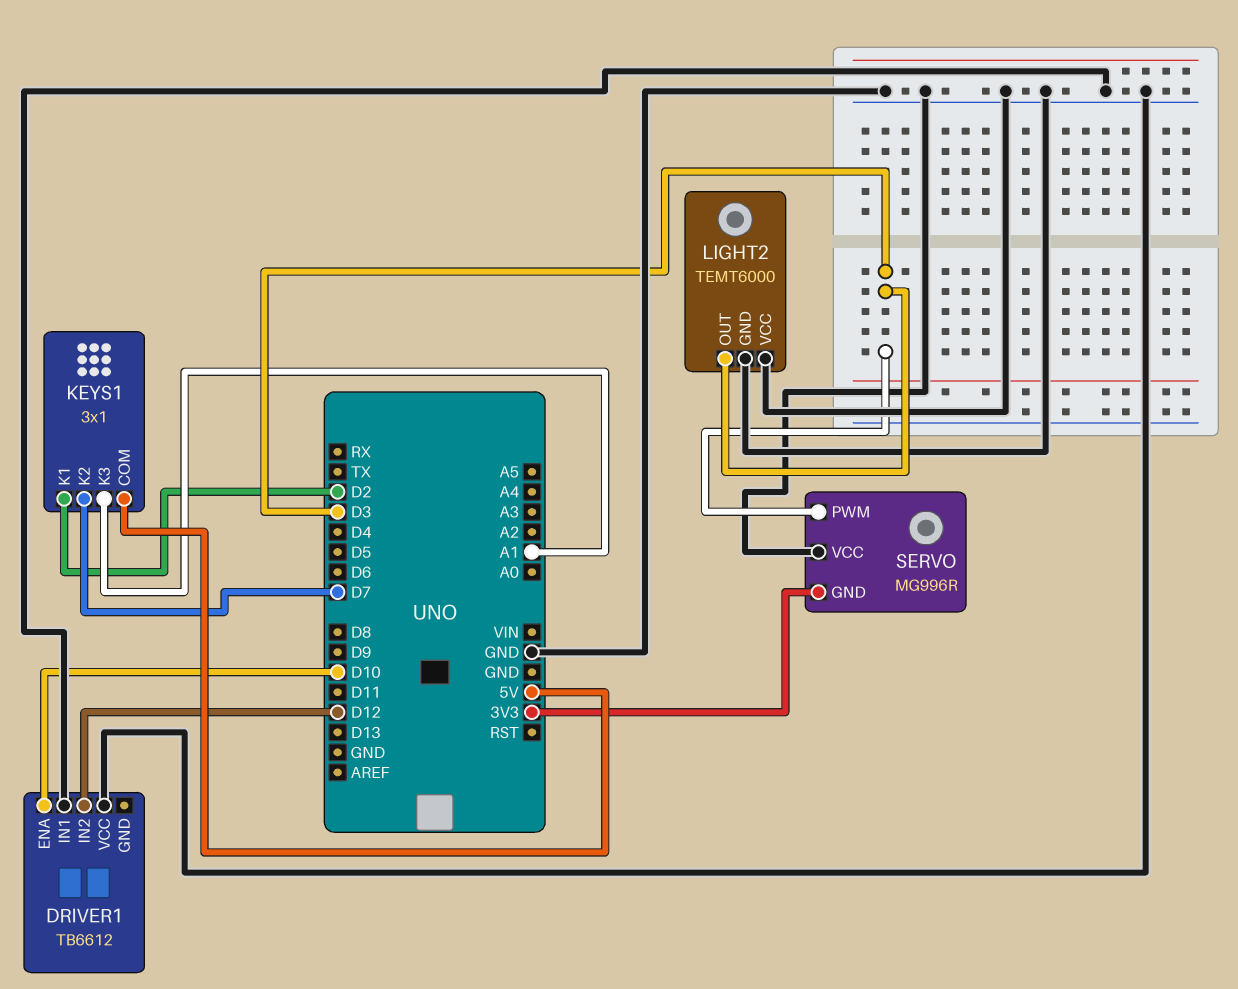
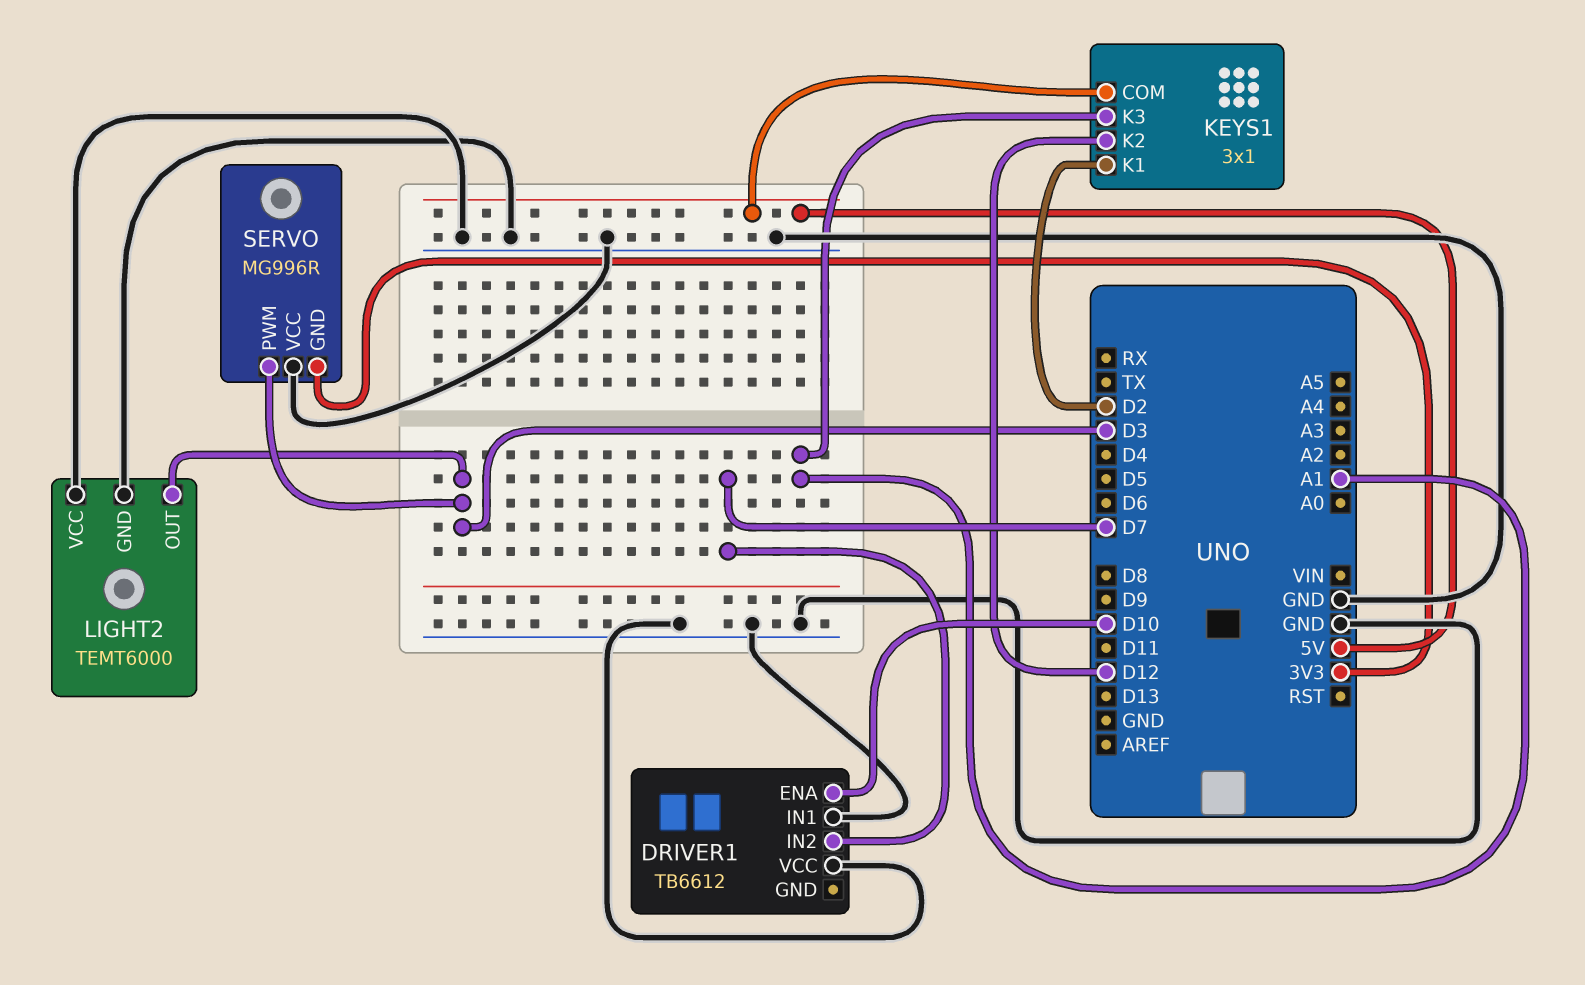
DRIVER1 pin IN2: D12 -> D7
KEYS1 pin K2: D7 -> D12

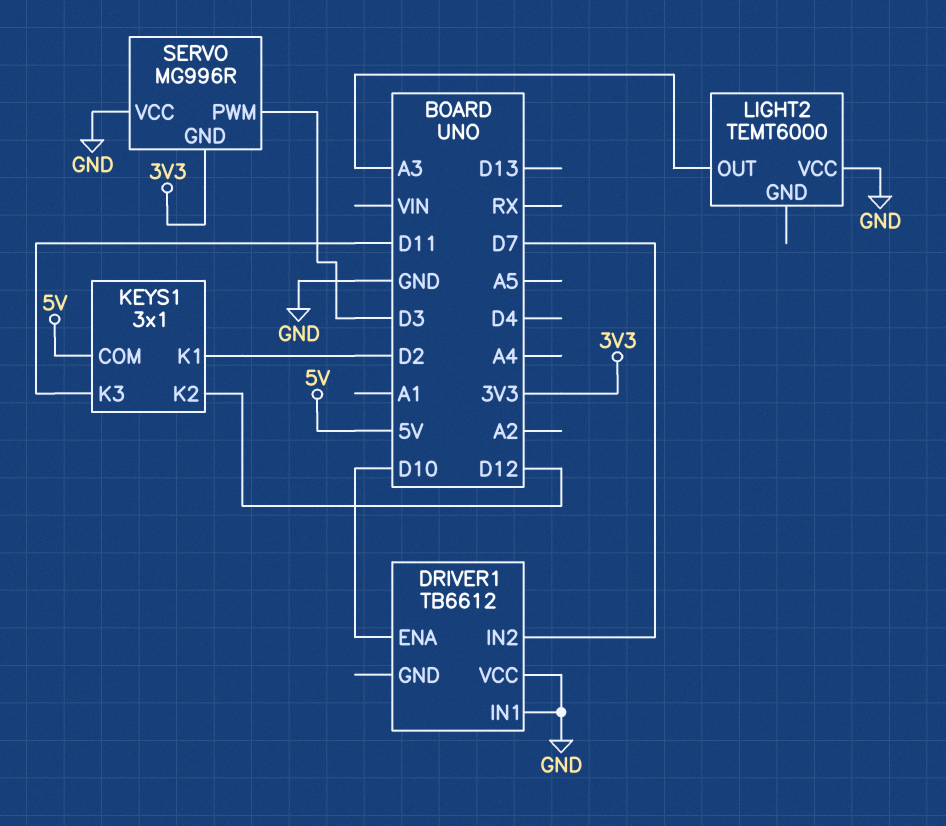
KEYS1 pin K3: A1 -> D11
LIGHT2 pin GND: GND -> none
LIGHT2 pin OUT: D3 -> A3

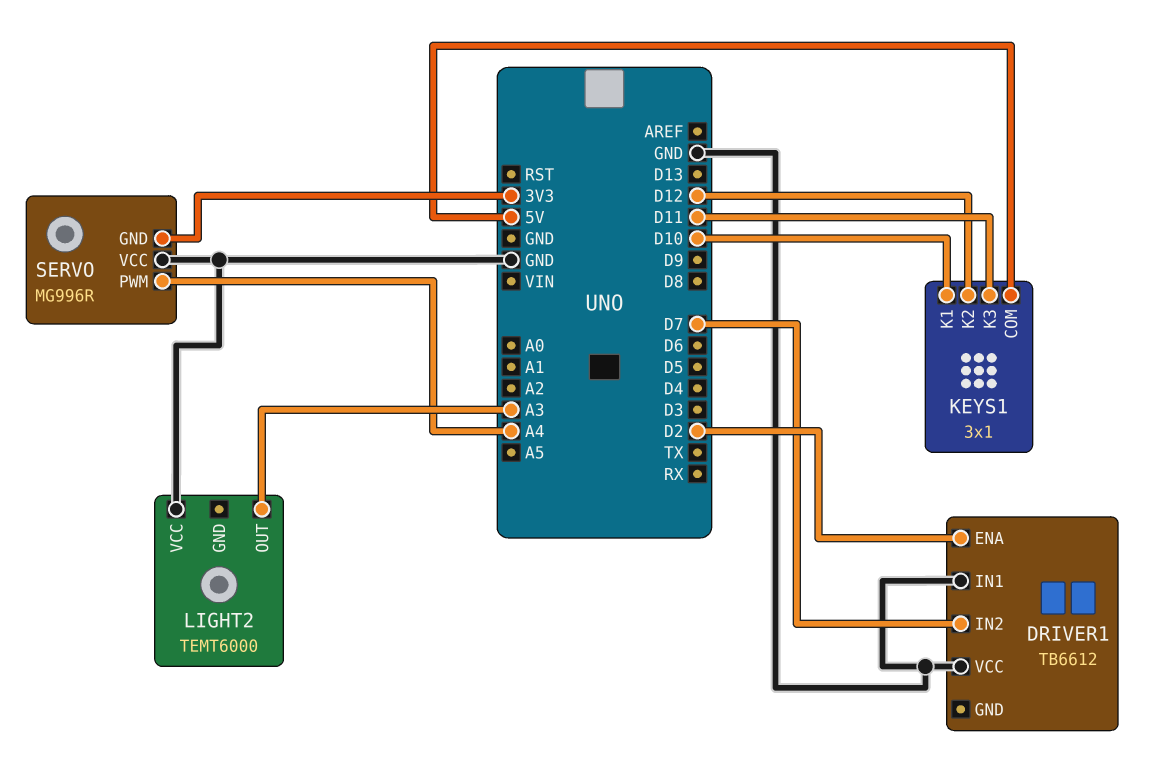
DRIVER1 pin ENA: D10 -> D2
KEYS1 pin K1: D2 -> D10
SERVO pin PWM: D3 -> A4

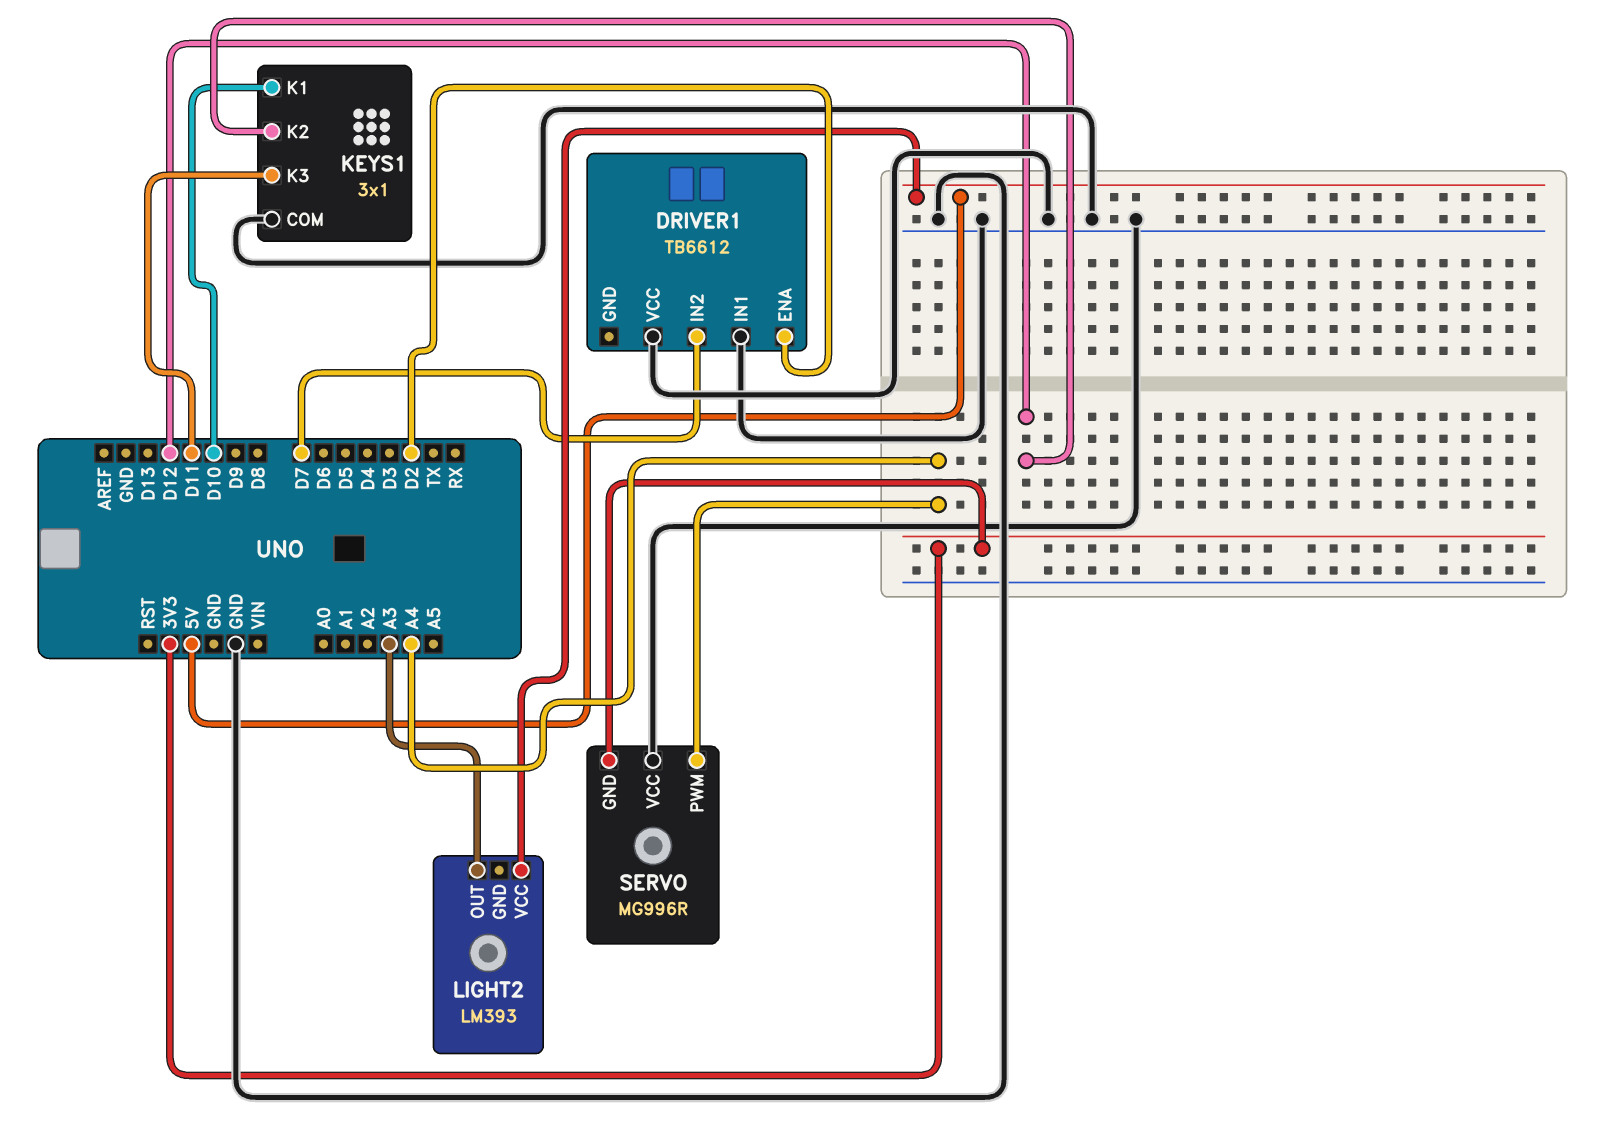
KEYS1 pin COM: 5V -> GND
LIGHT2: TEMT6000 -> LM393
LIGHT2 pin VCC: GND -> 5V

